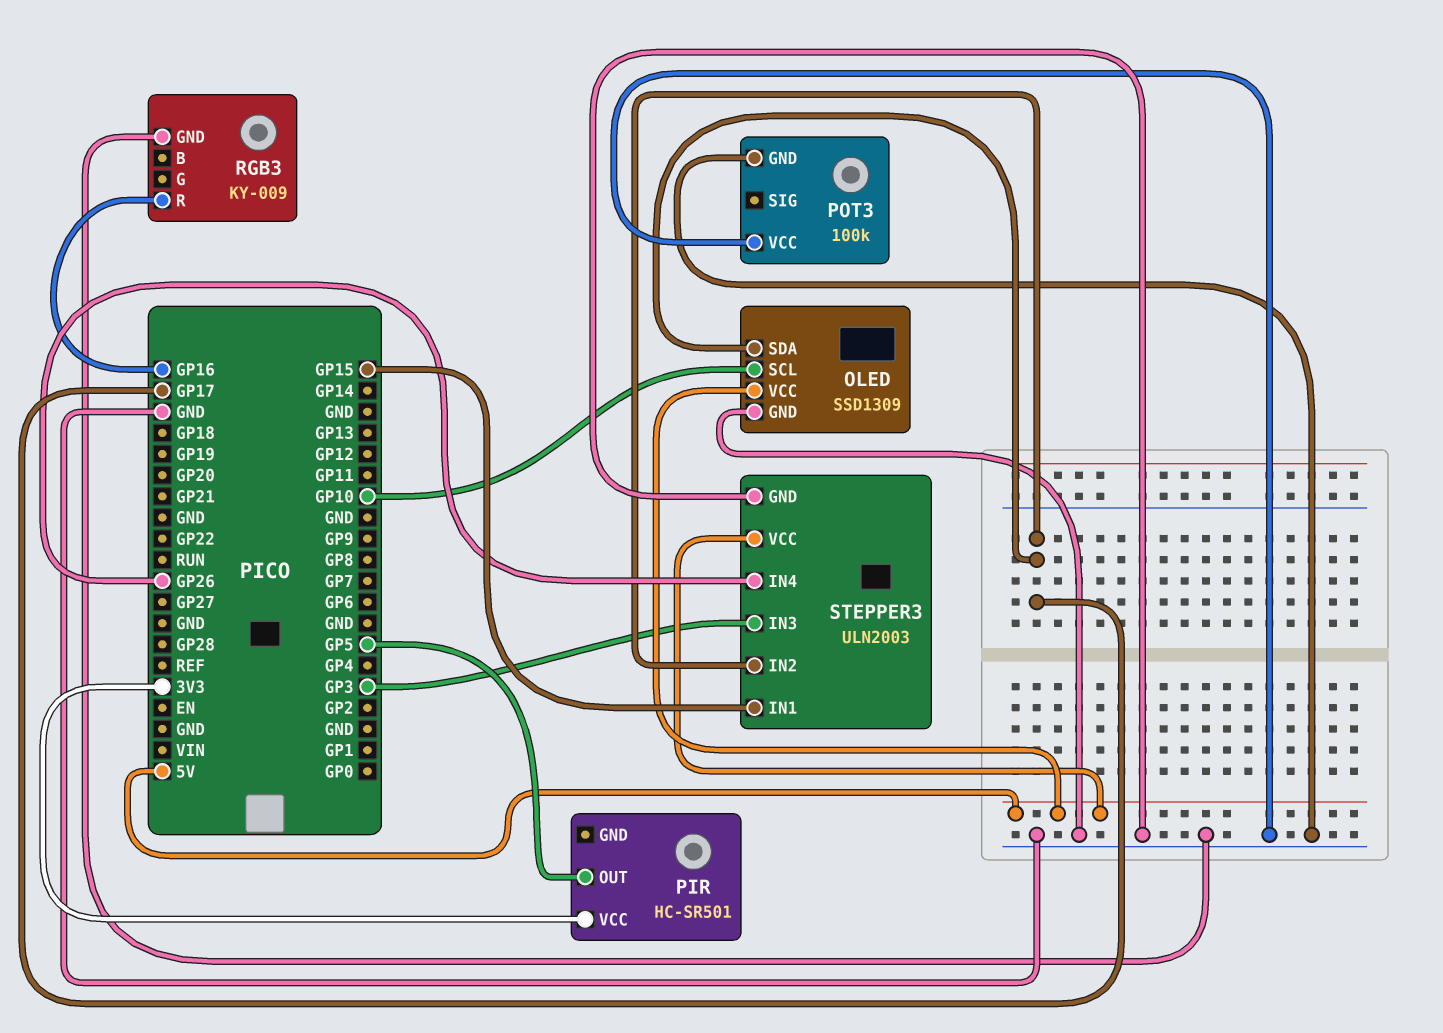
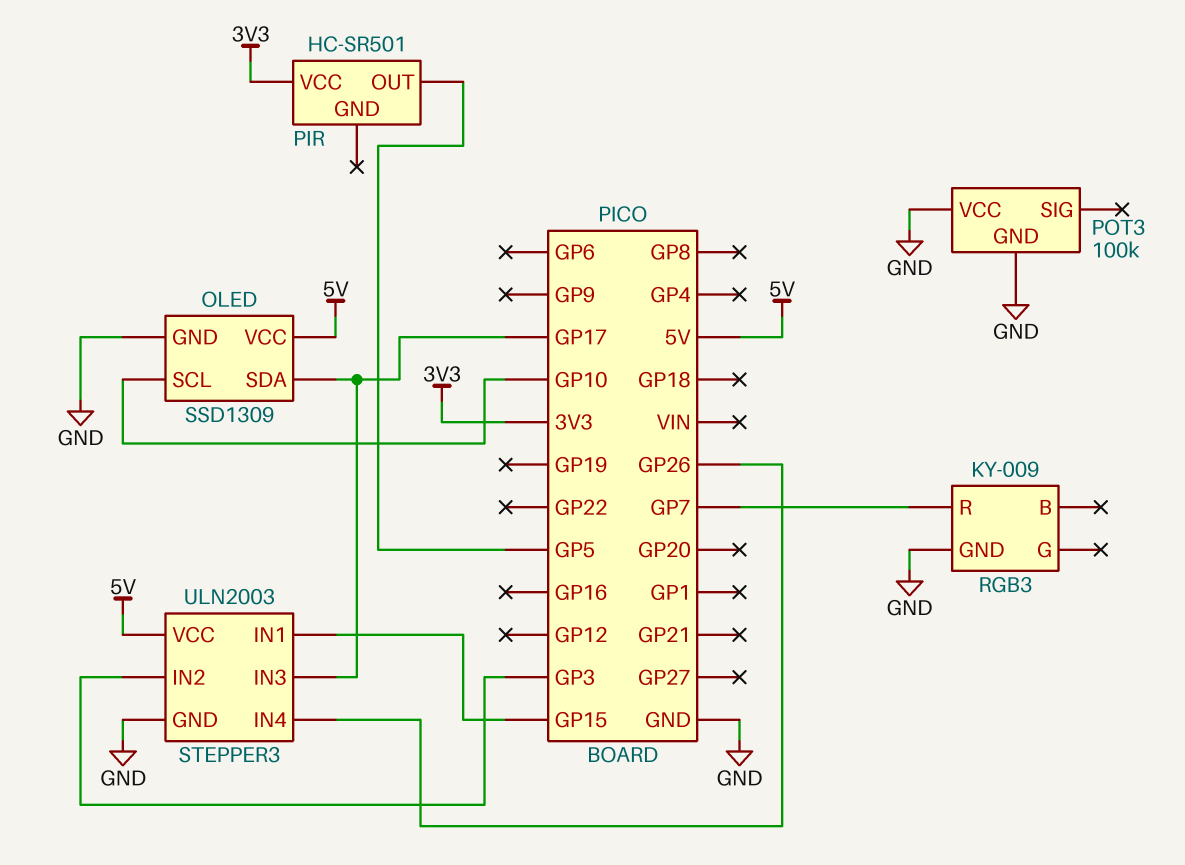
RGB3 pin R: GP16 -> GP7
STEPPER3 pin IN2: GP17 -> GP3
STEPPER3 pin IN3: GP3 -> GP17

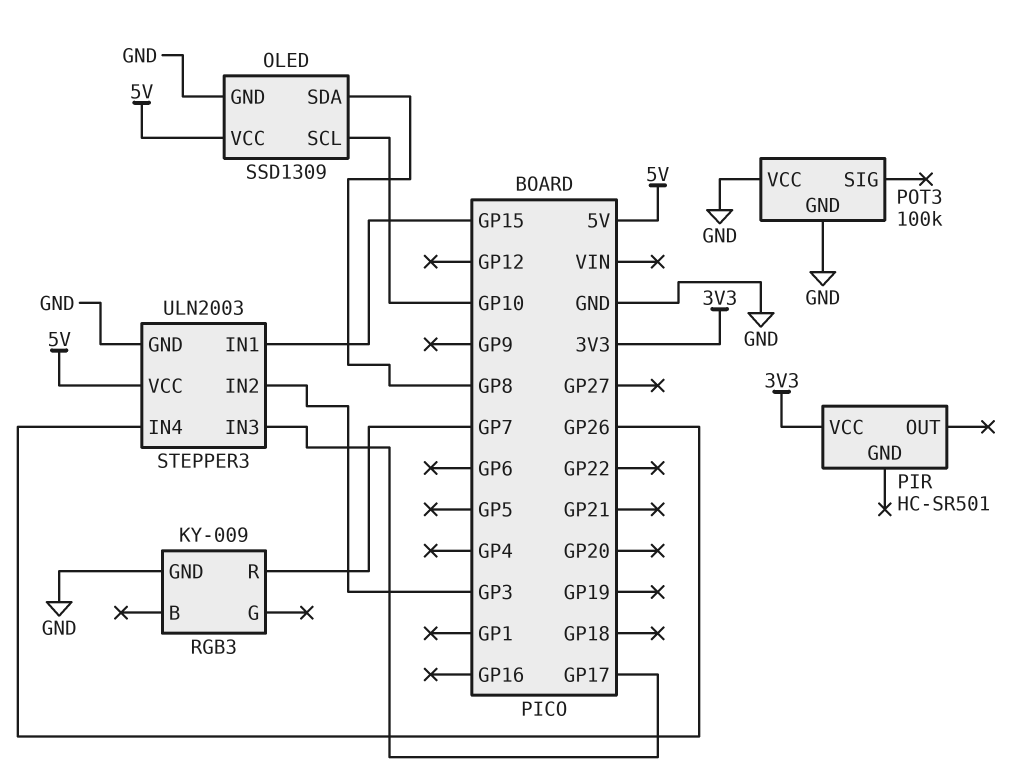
OLED pin SDA: GP17 -> GP8
PIR pin OUT: GP5 -> none

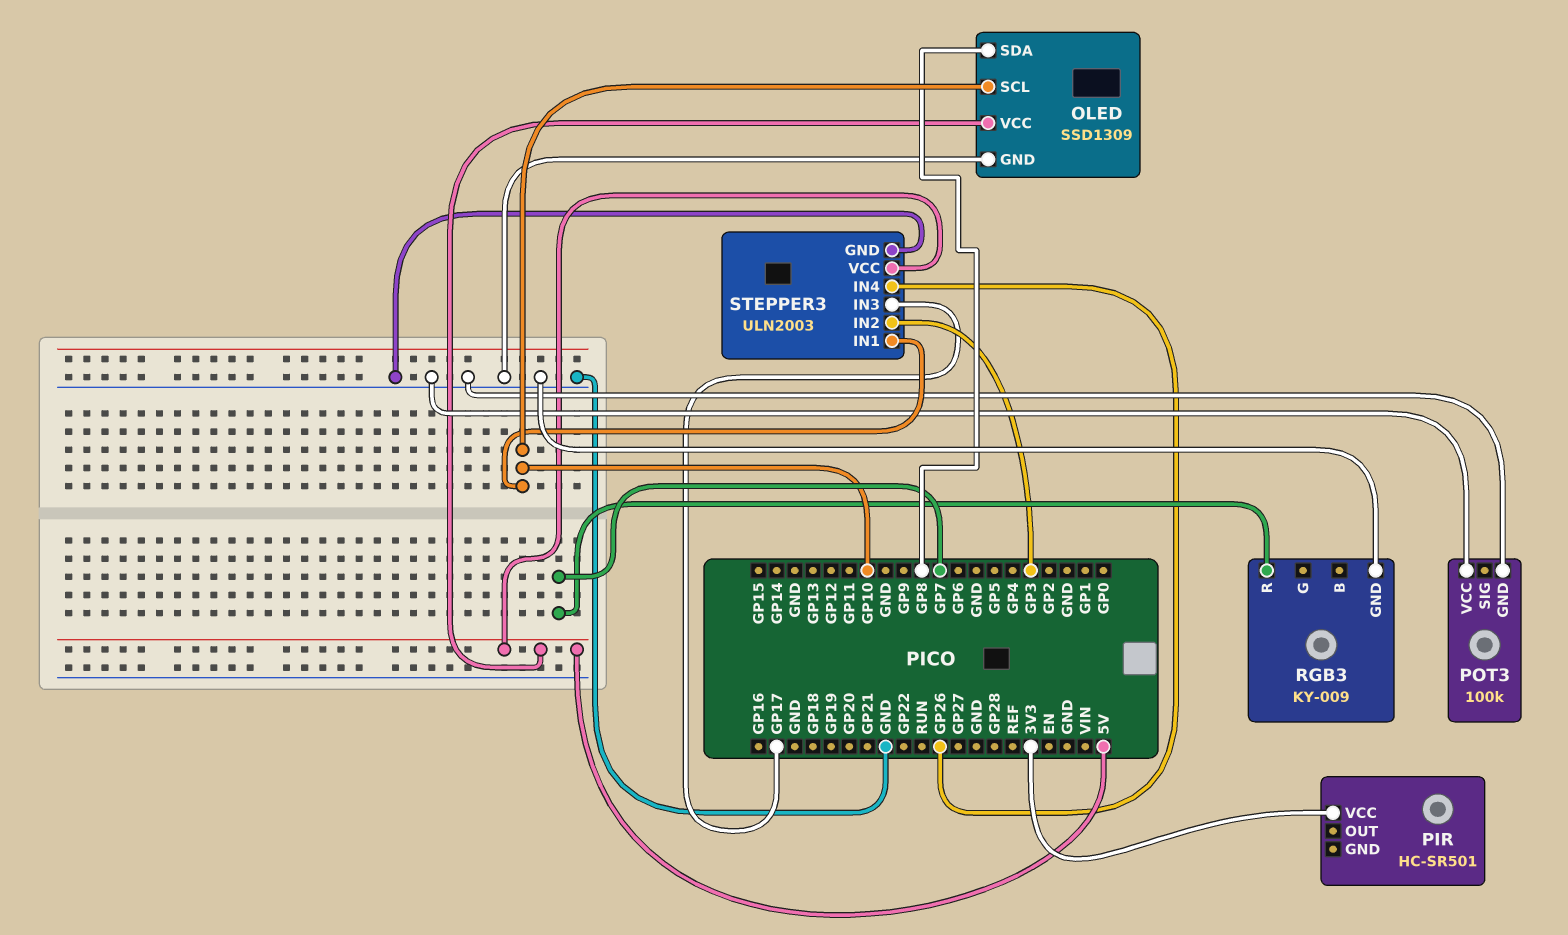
STEPPER3 pin IN1: GP15 -> GP10

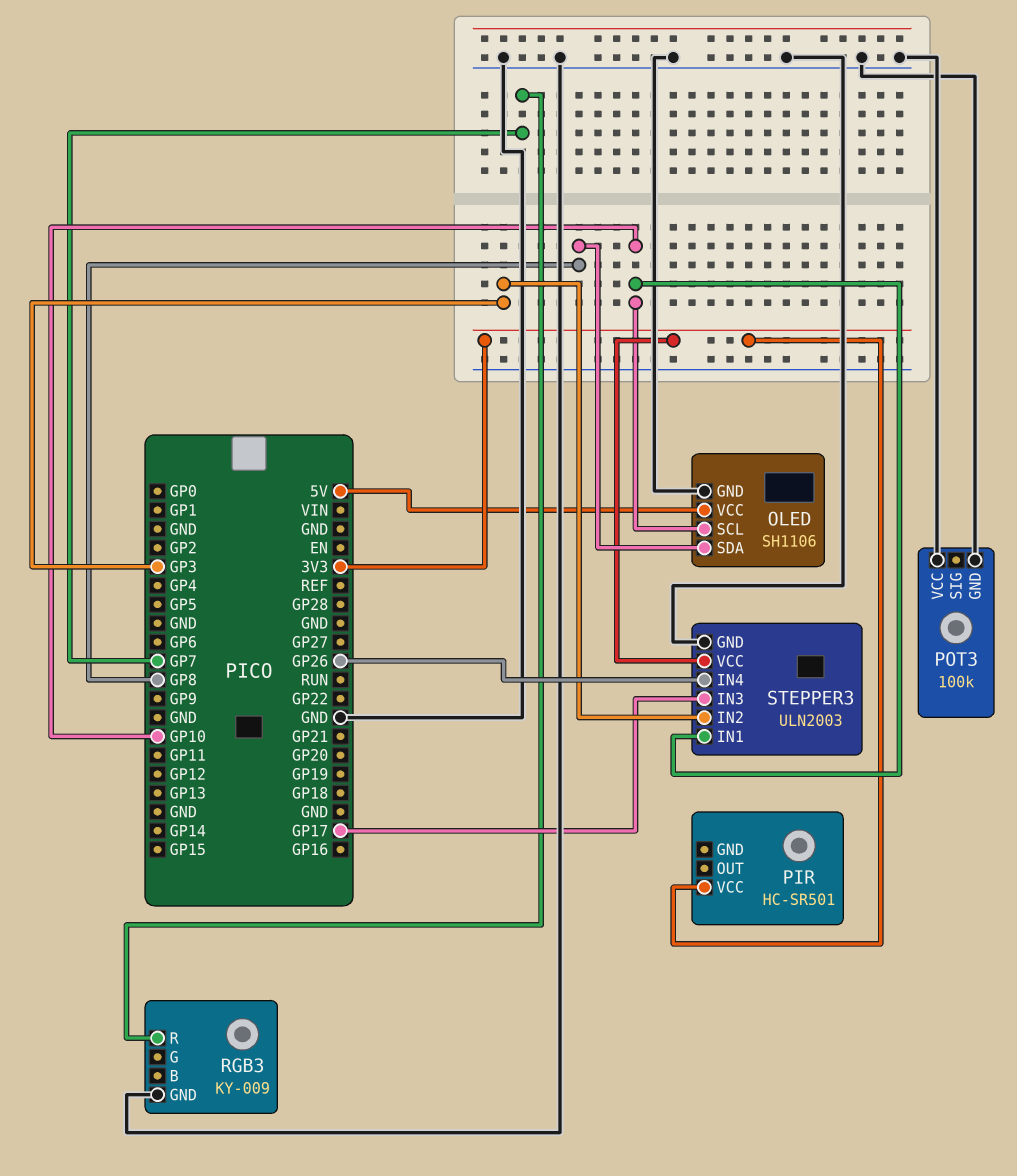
OLED: SSD1309 -> SH1106
STEPPER3 pin VCC: 5V -> 3V3

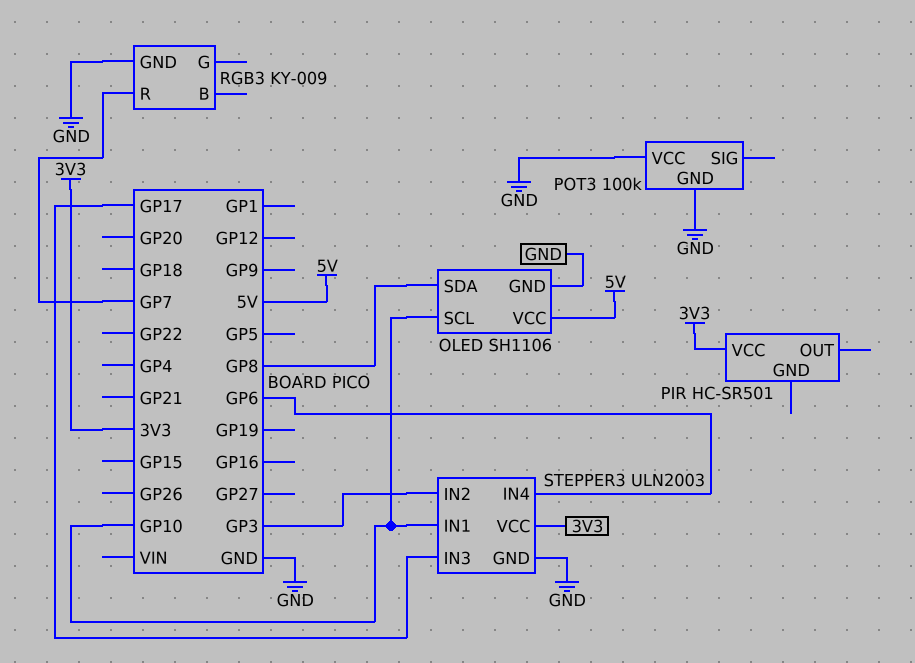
STEPPER3 pin IN4: GP26 -> GP6

